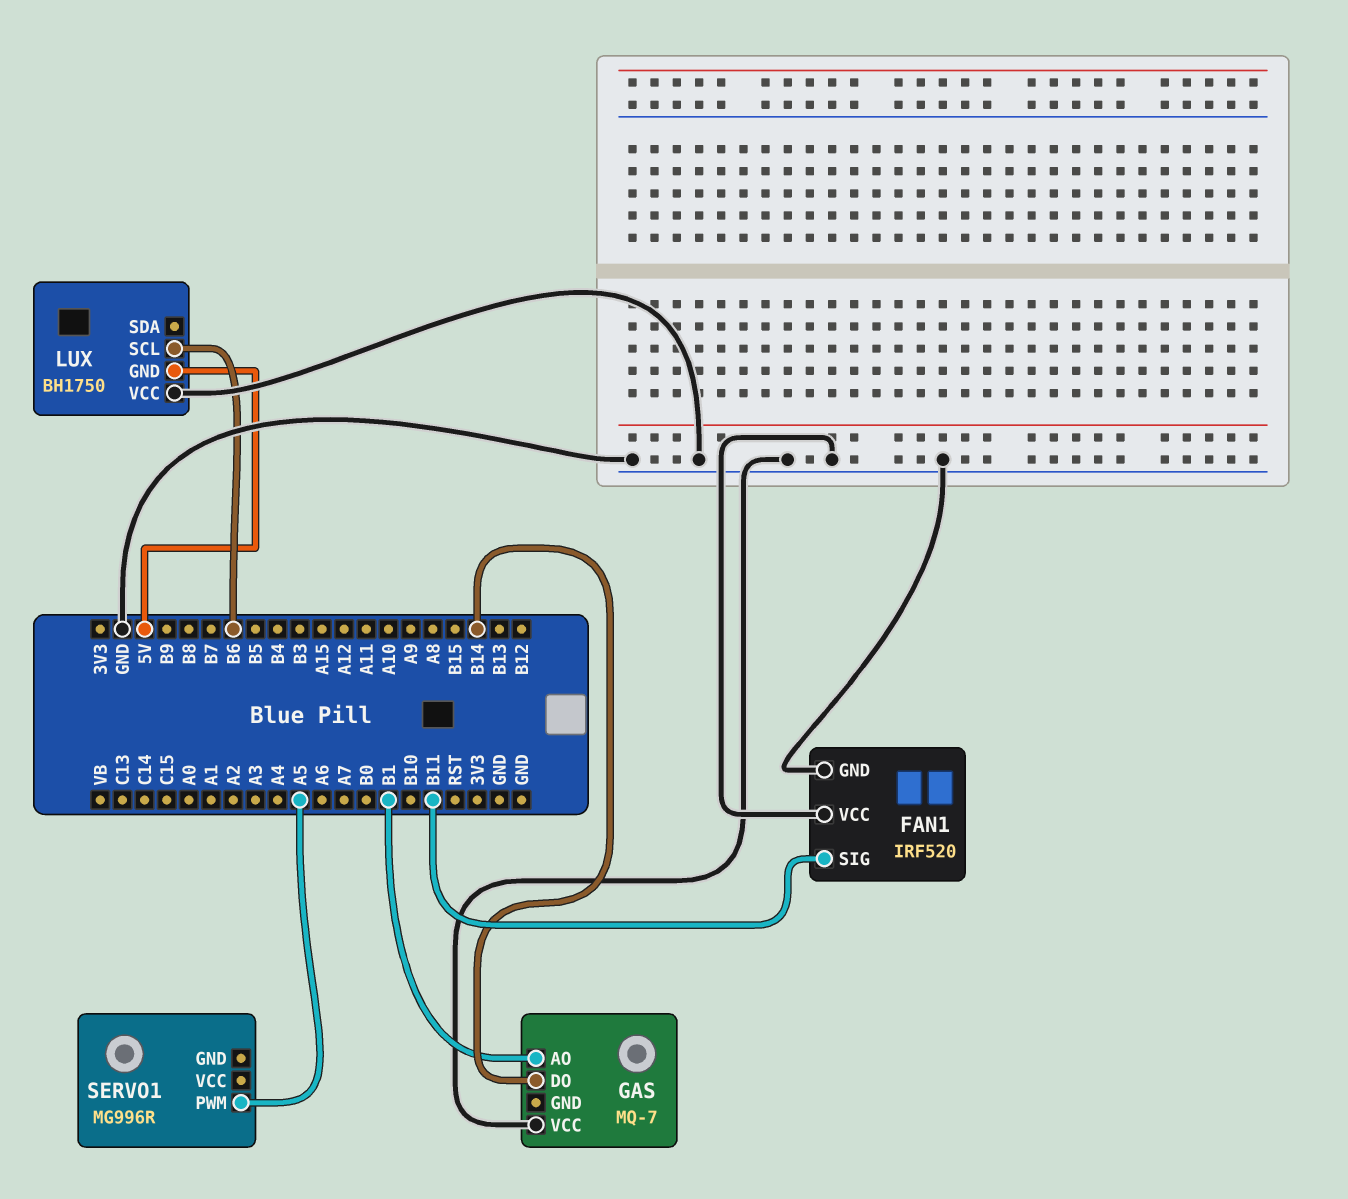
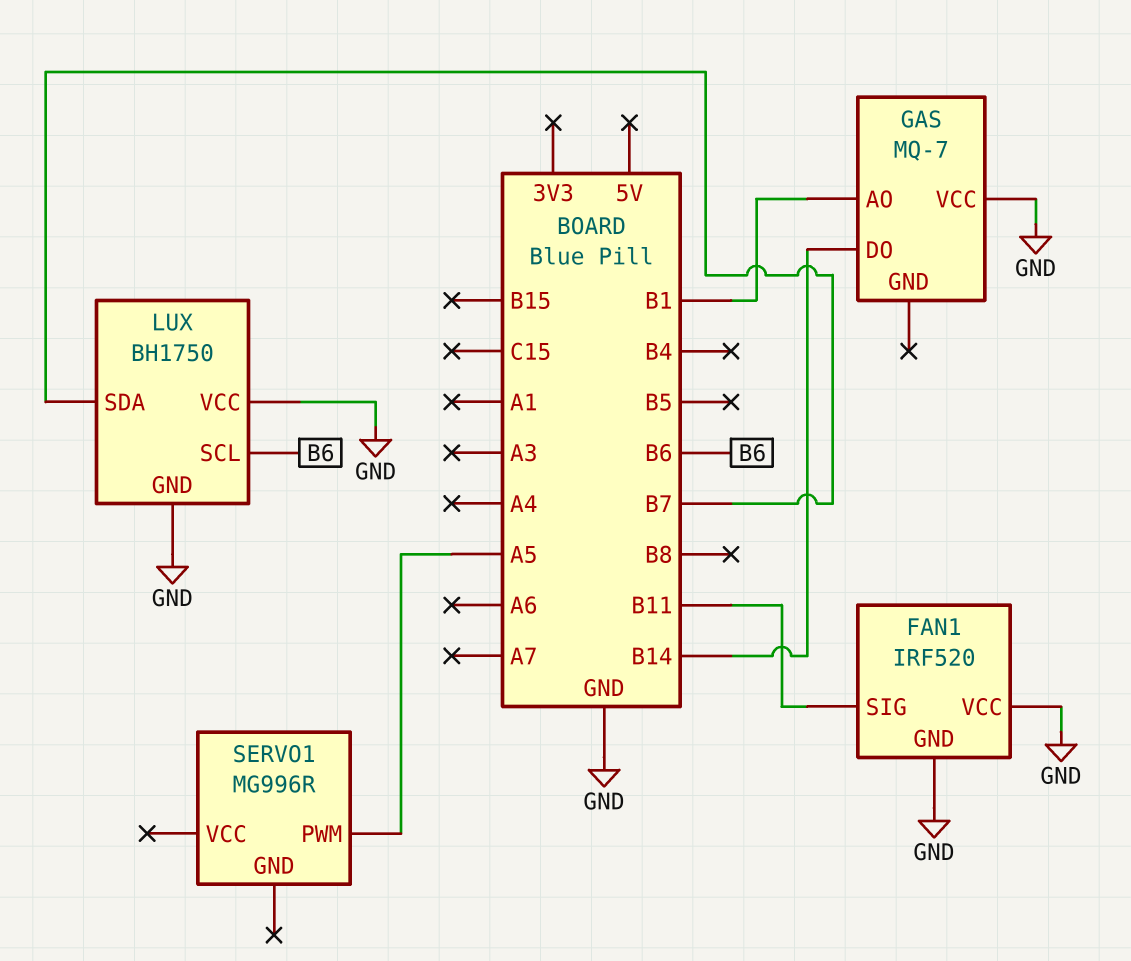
LUX pin GND: 5V -> GND
LUX pin SDA: none -> B7

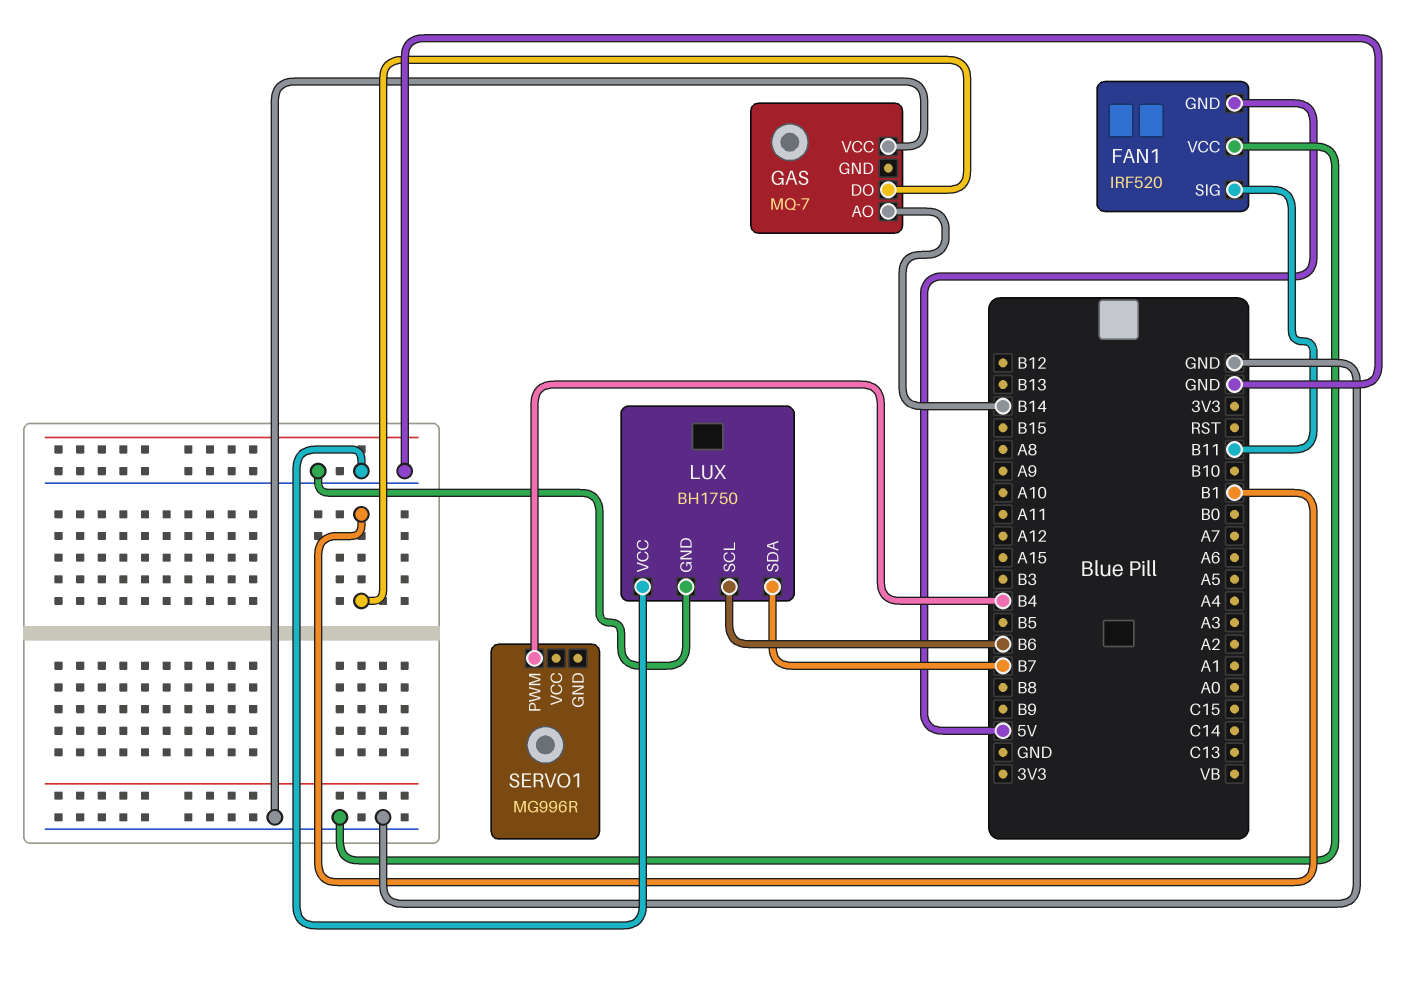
FAN1 pin GND: GND -> 5V
GAS pin AO: B1 -> B14
GAS pin DO: B14 -> B1
SERVO1 pin PWM: A5 -> B4

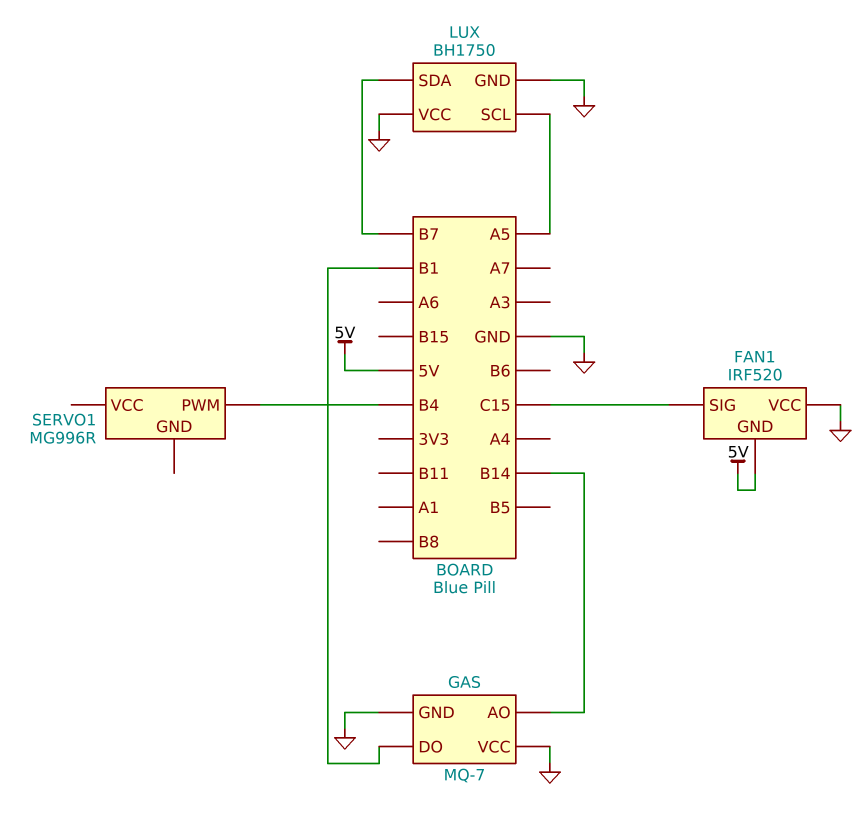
FAN1 pin SIG: B11 -> C15
GAS pin GND: none -> GND
LUX pin SCL: B6 -> A5

